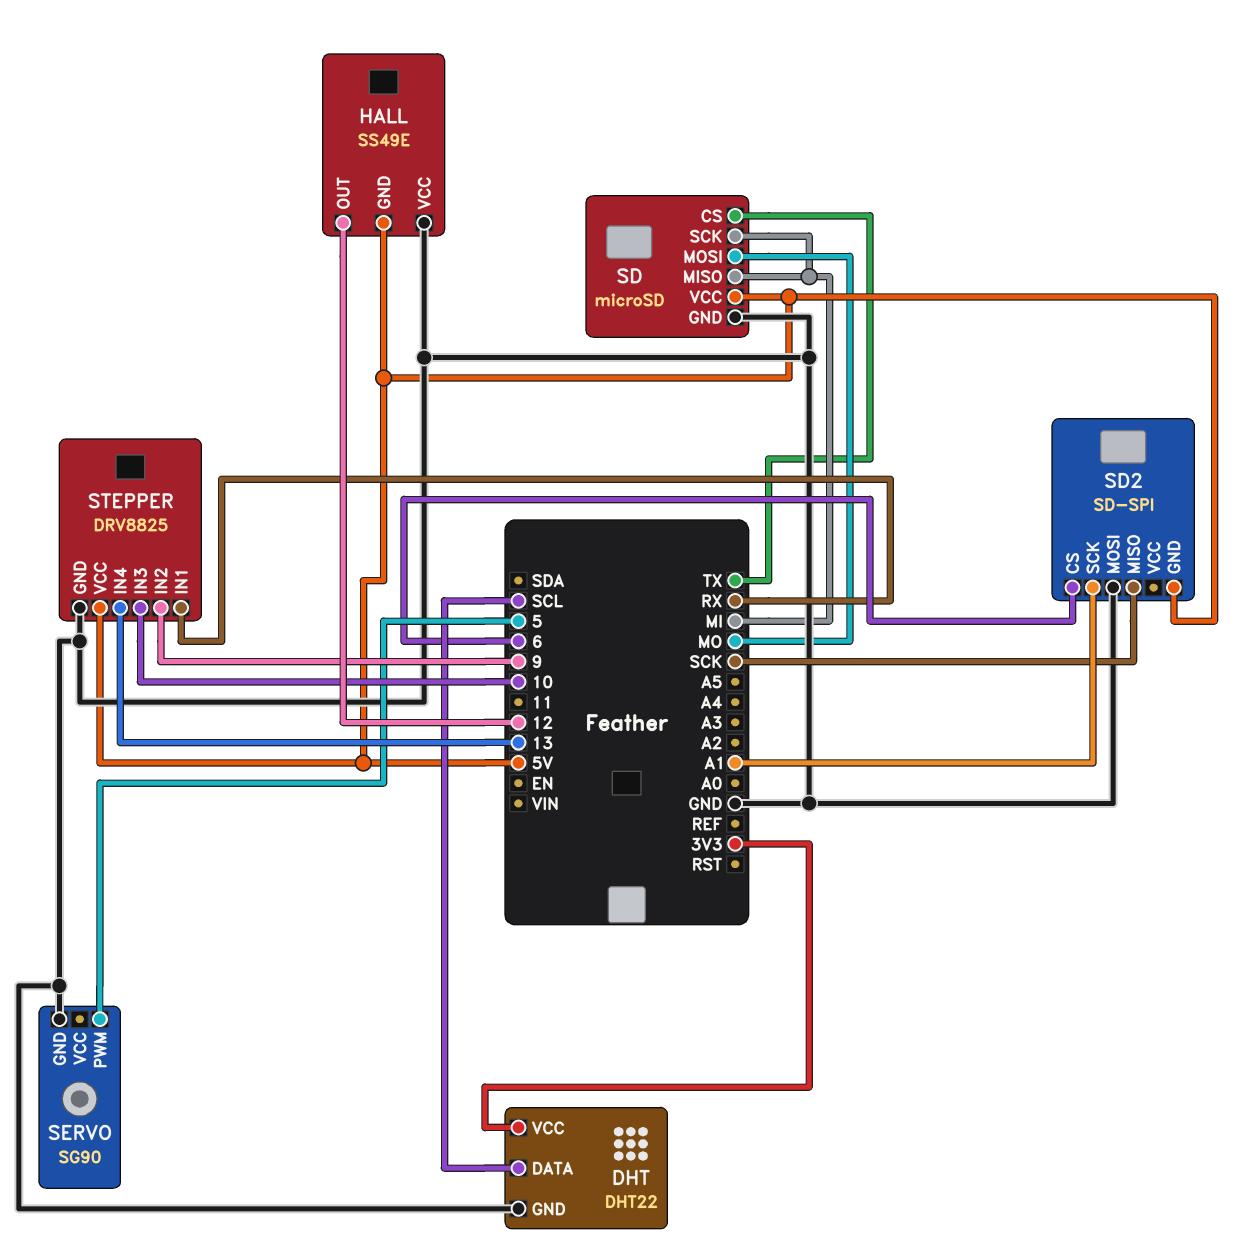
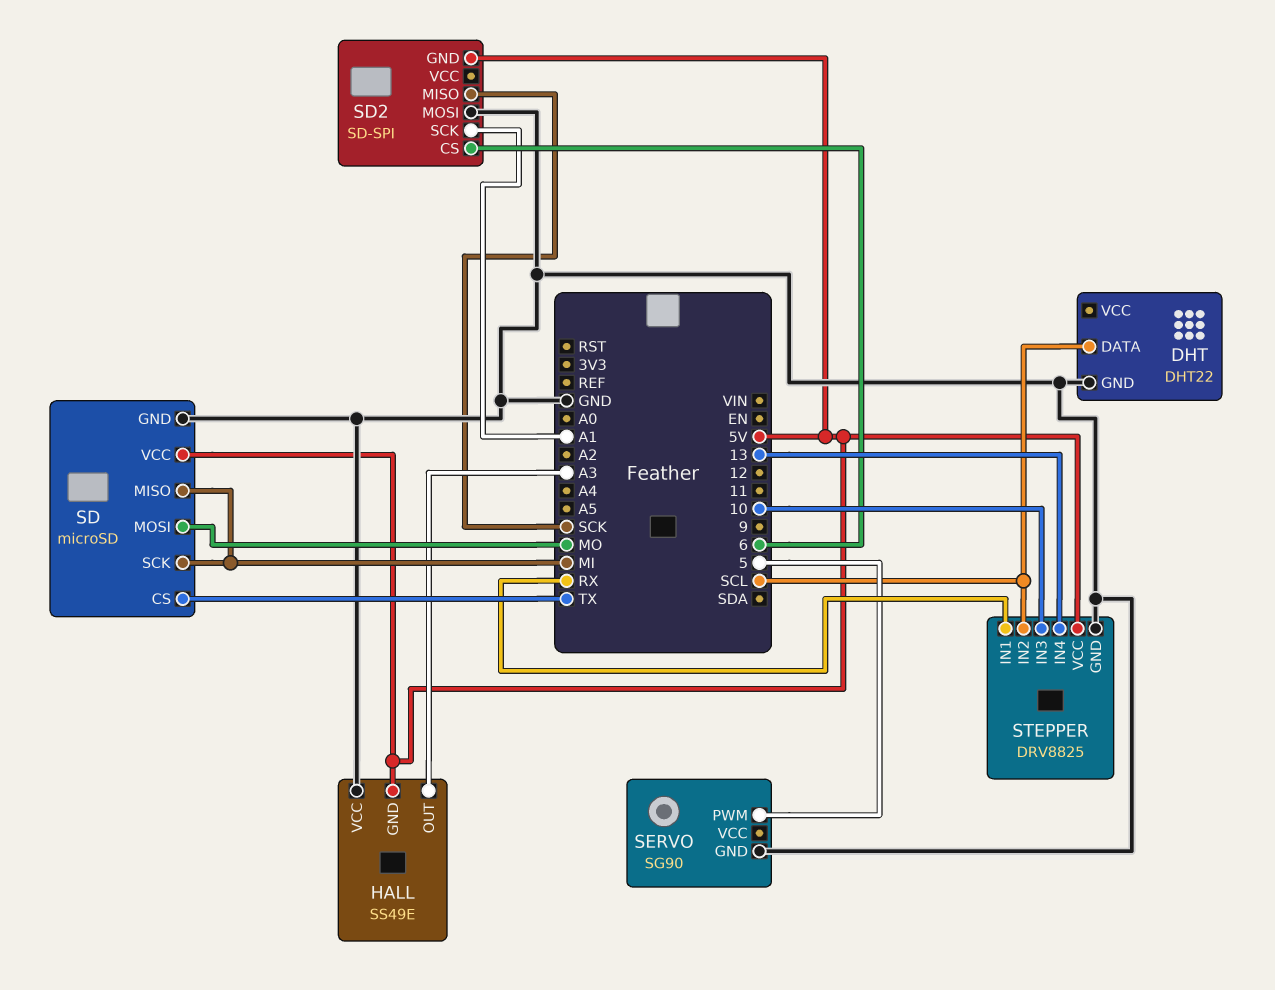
DHT pin VCC: 3V3 -> none
HALL pin OUT: 12 -> A3
STEPPER pin IN2: 9 -> SCL

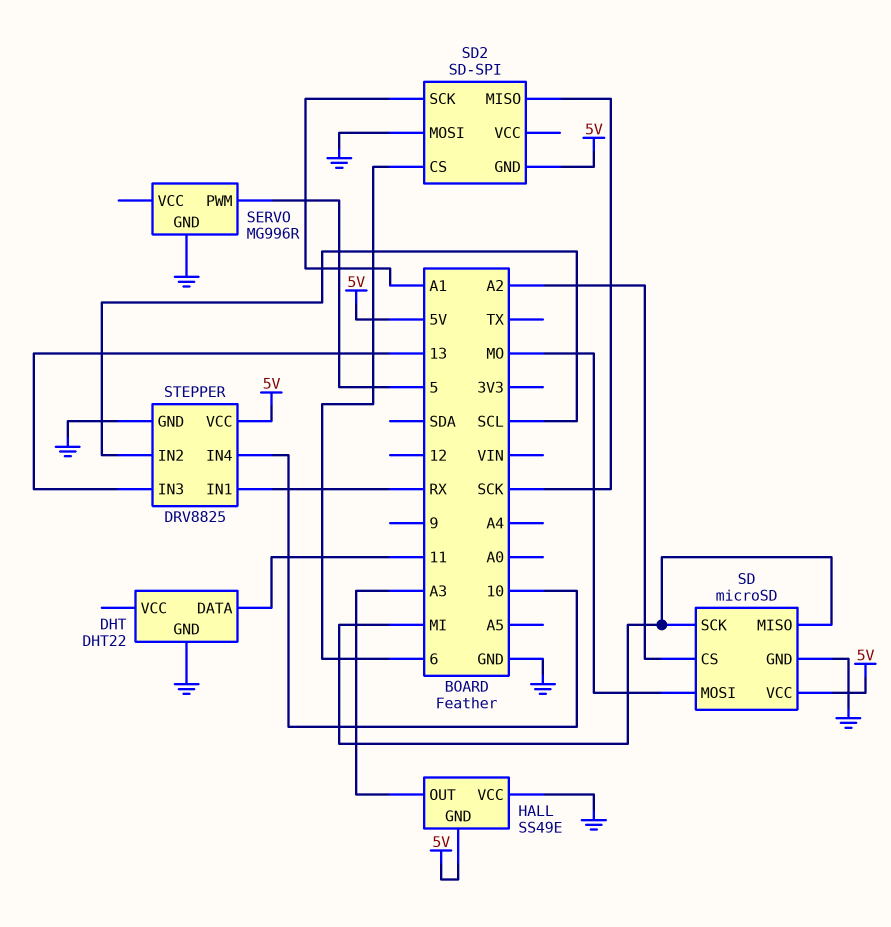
DHT pin DATA: SCL -> 11
SD pin CS: TX -> A2
SERVO: SG90 -> MG996R
STEPPER pin IN3: 10 -> 13
STEPPER pin IN4: 13 -> 10

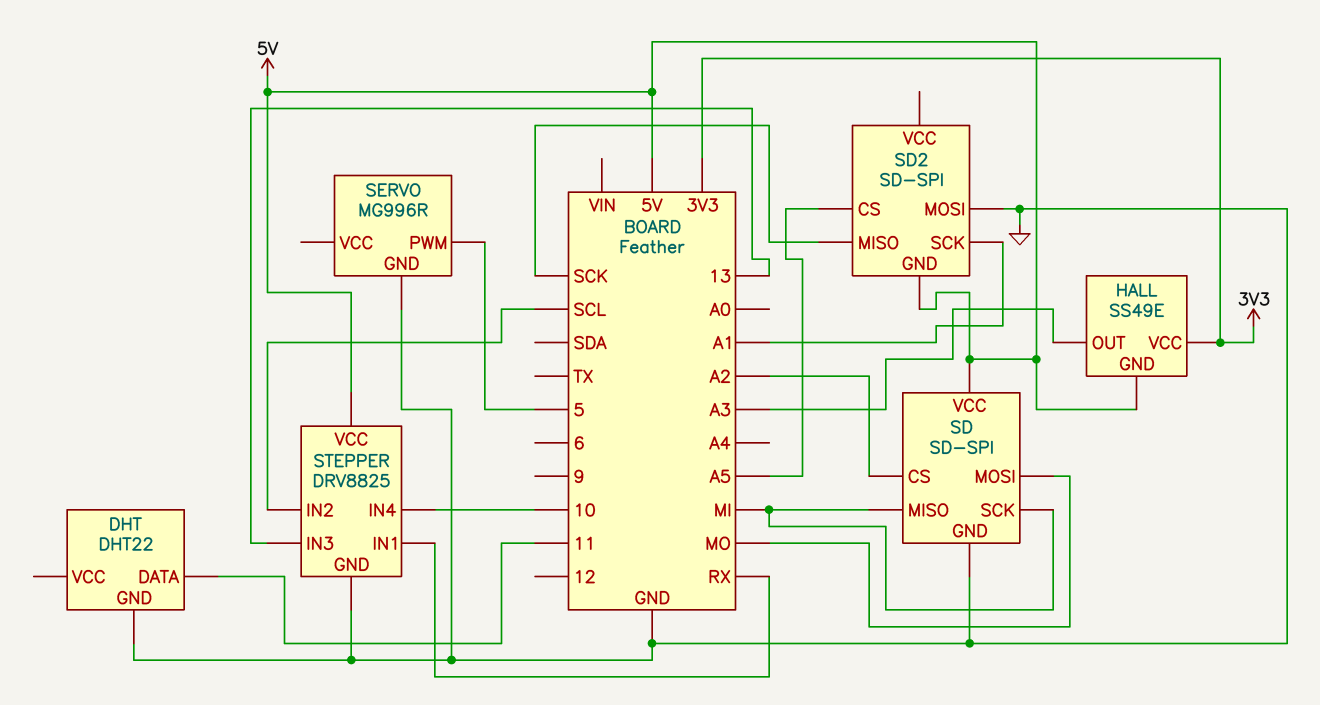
HALL pin VCC: GND -> 3V3
SD: microSD -> SD-SPI
SD2 pin CS: 6 -> A5

